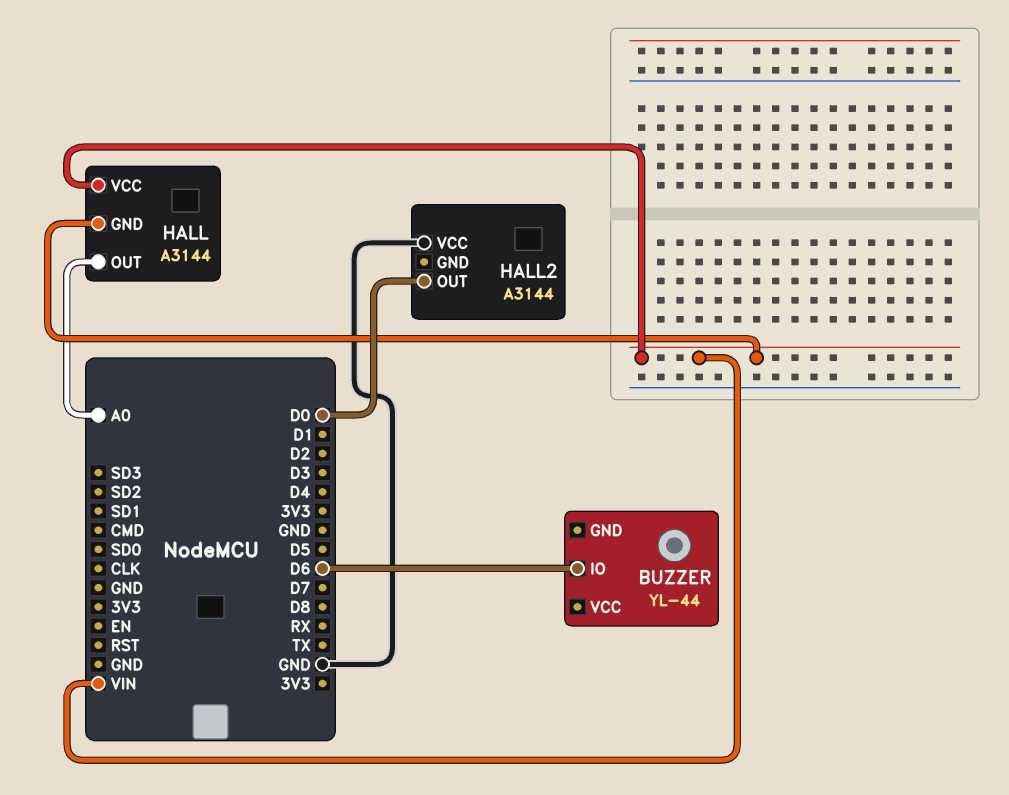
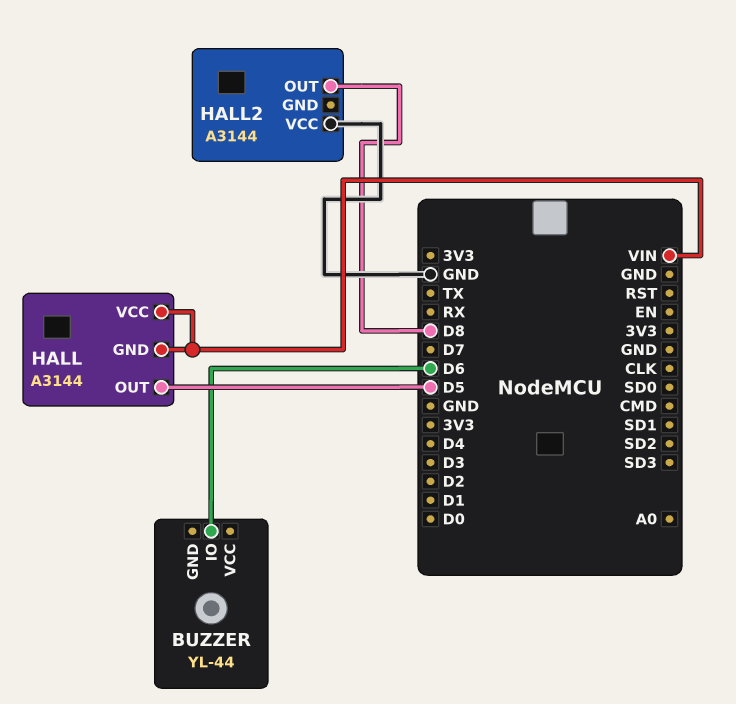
HALL pin OUT: A0 -> D5
HALL2 pin OUT: D0 -> D8

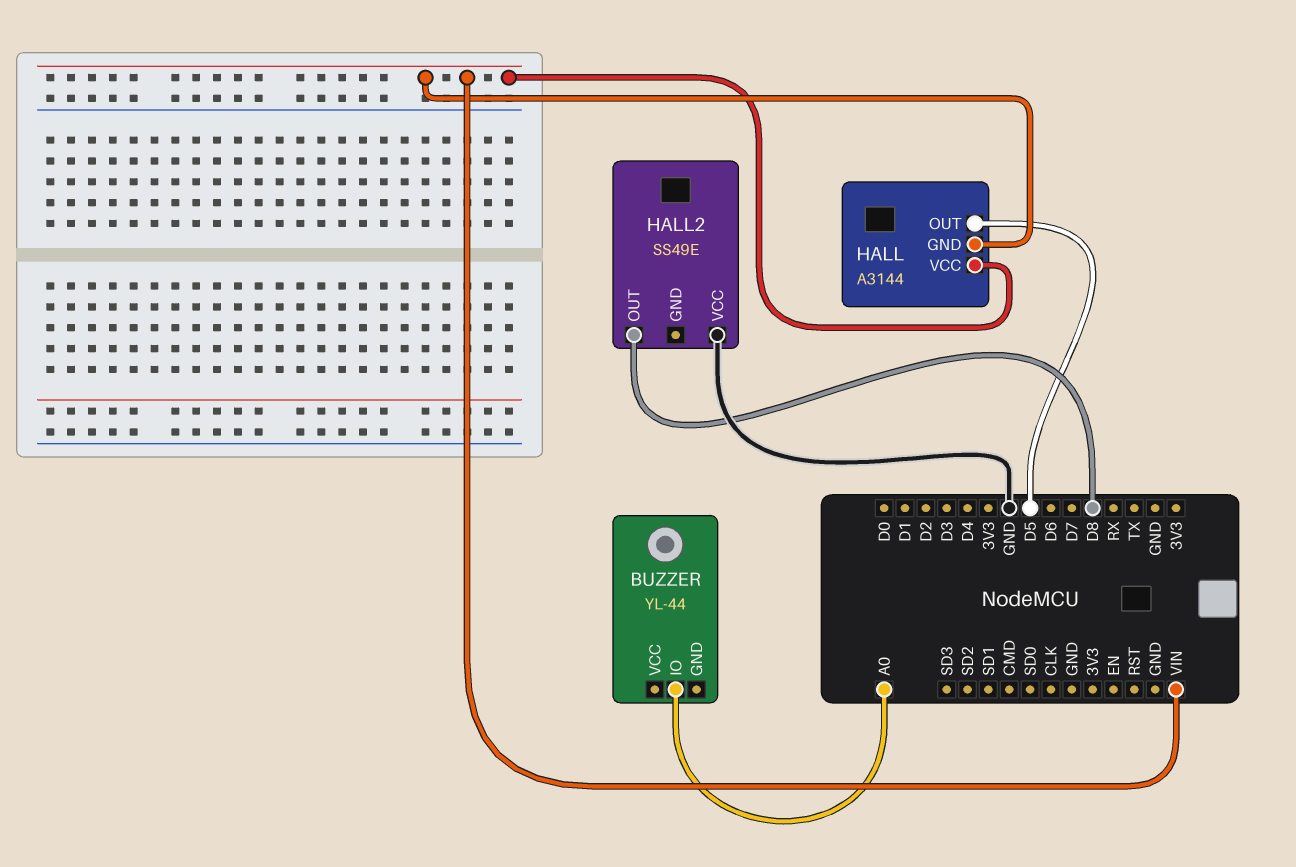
BUZZER pin IO: D6 -> A0
HALL2: A3144 -> SS49E

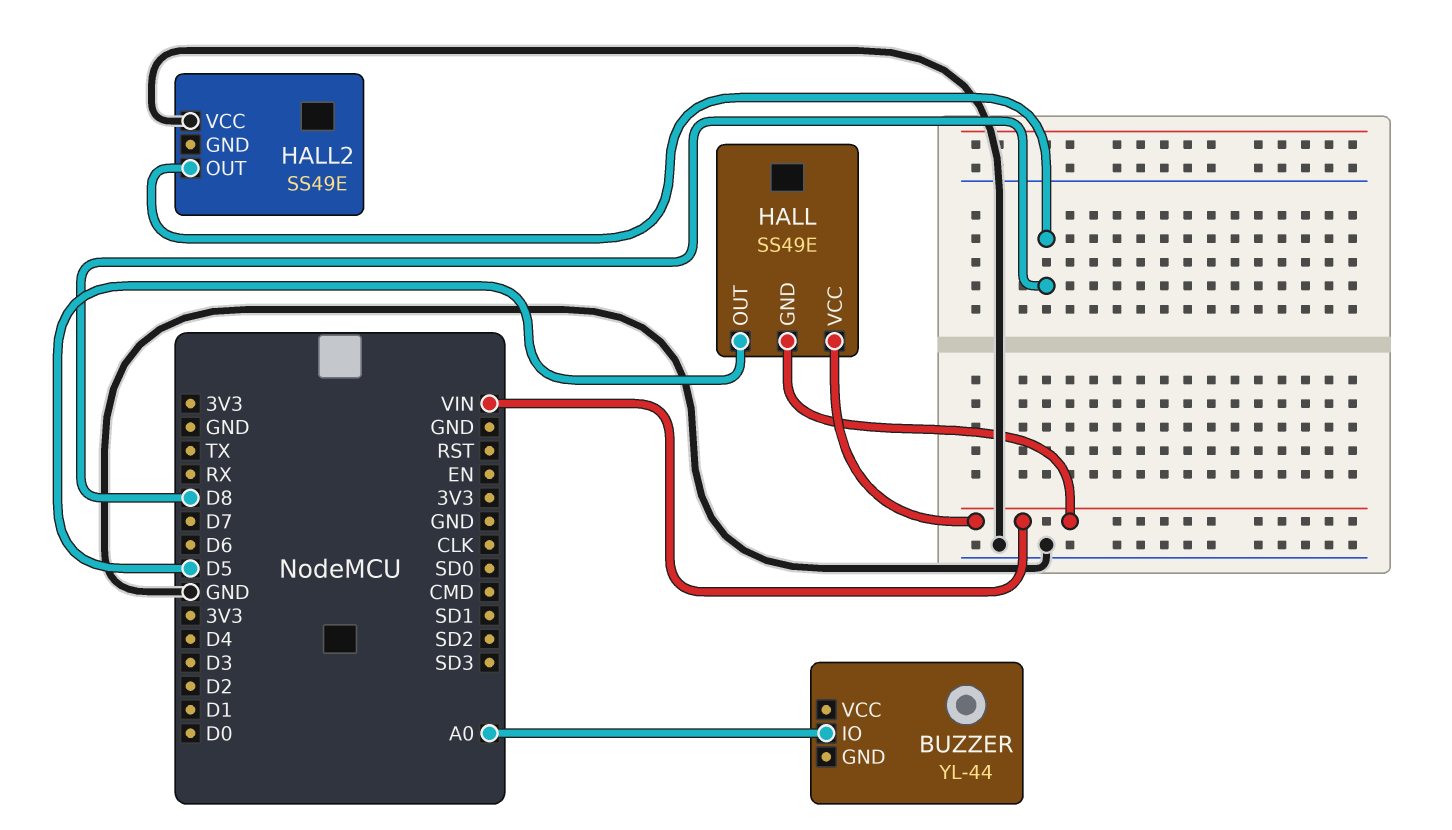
HALL: A3144 -> SS49E

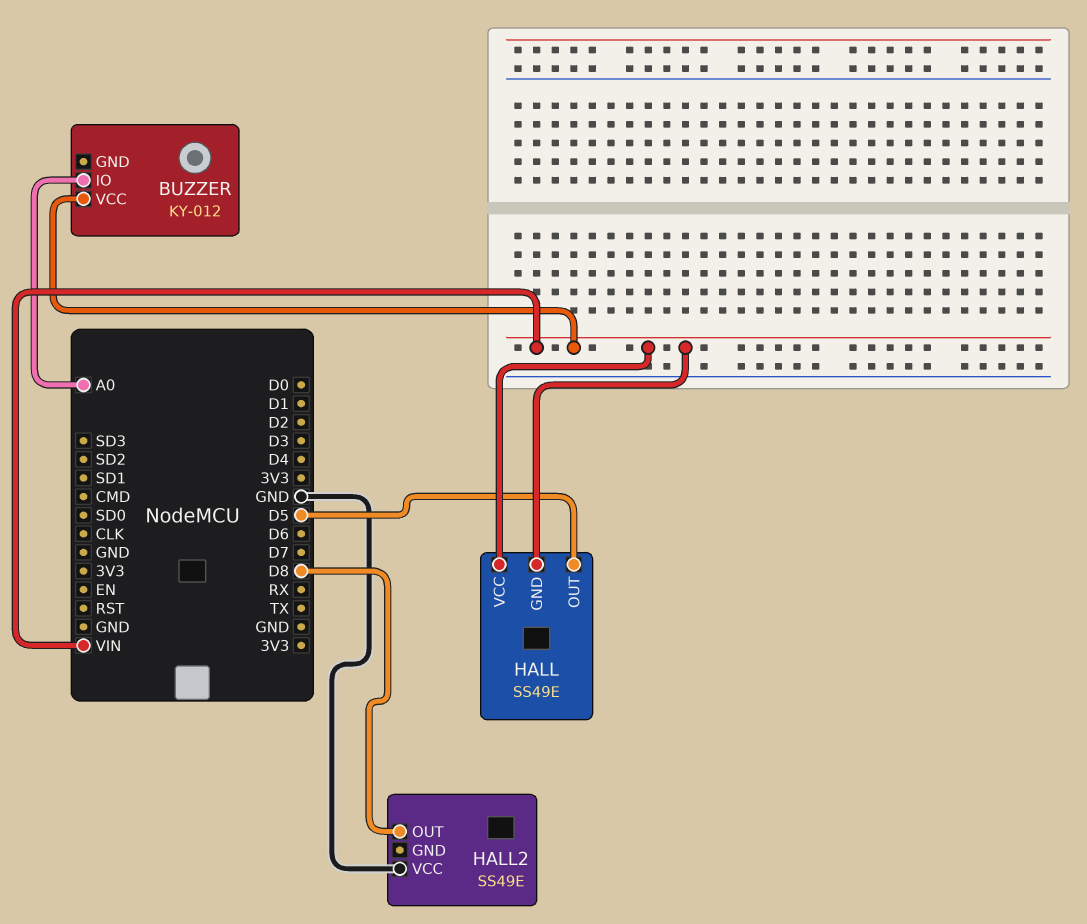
BUZZER: YL-44 -> KY-012
BUZZER pin VCC: none -> VIN

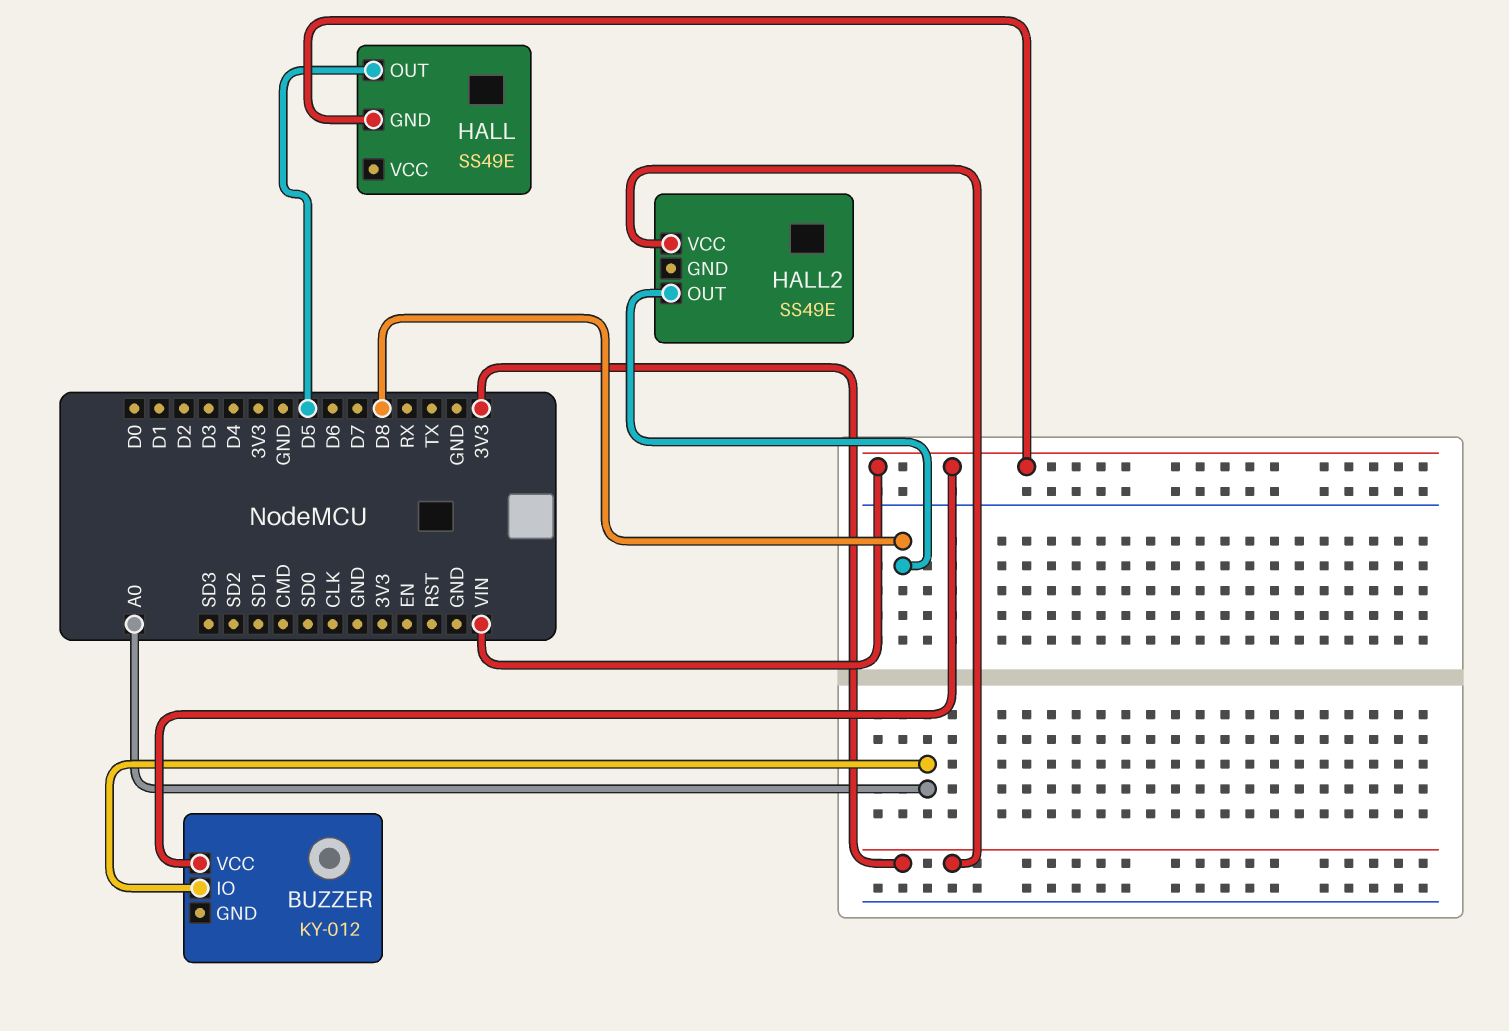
HALL pin VCC: VIN -> none
HALL2 pin VCC: GND -> 3V3

